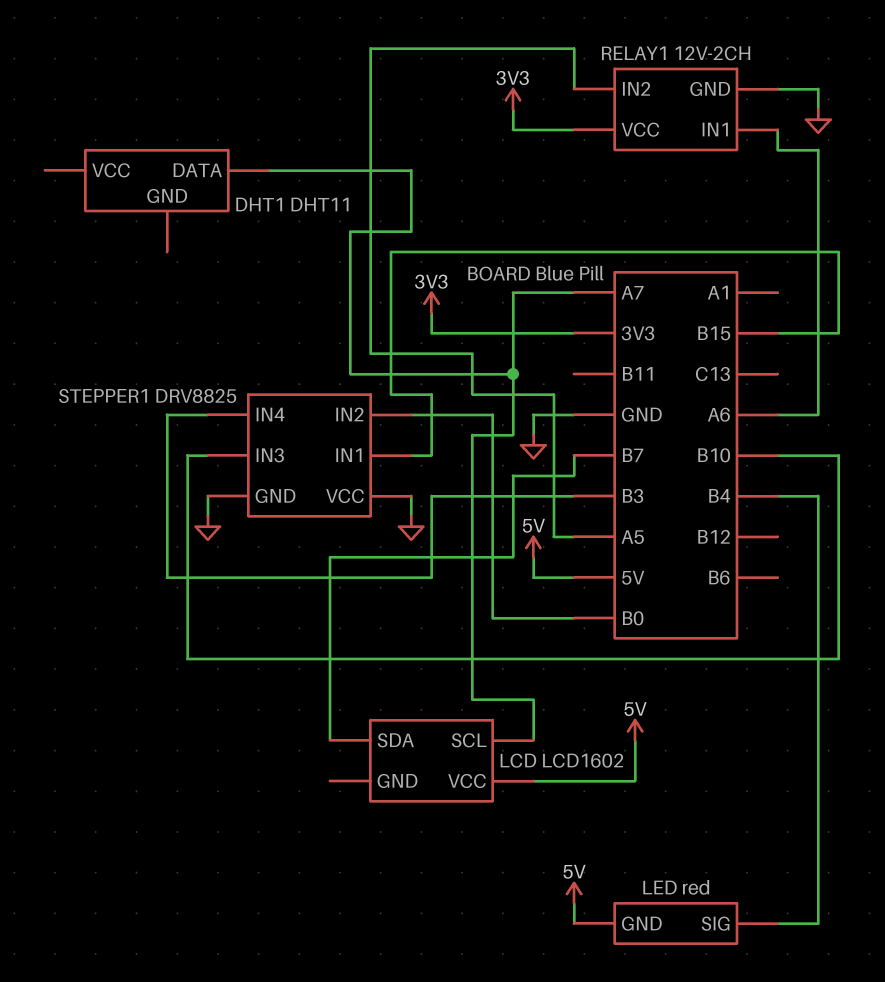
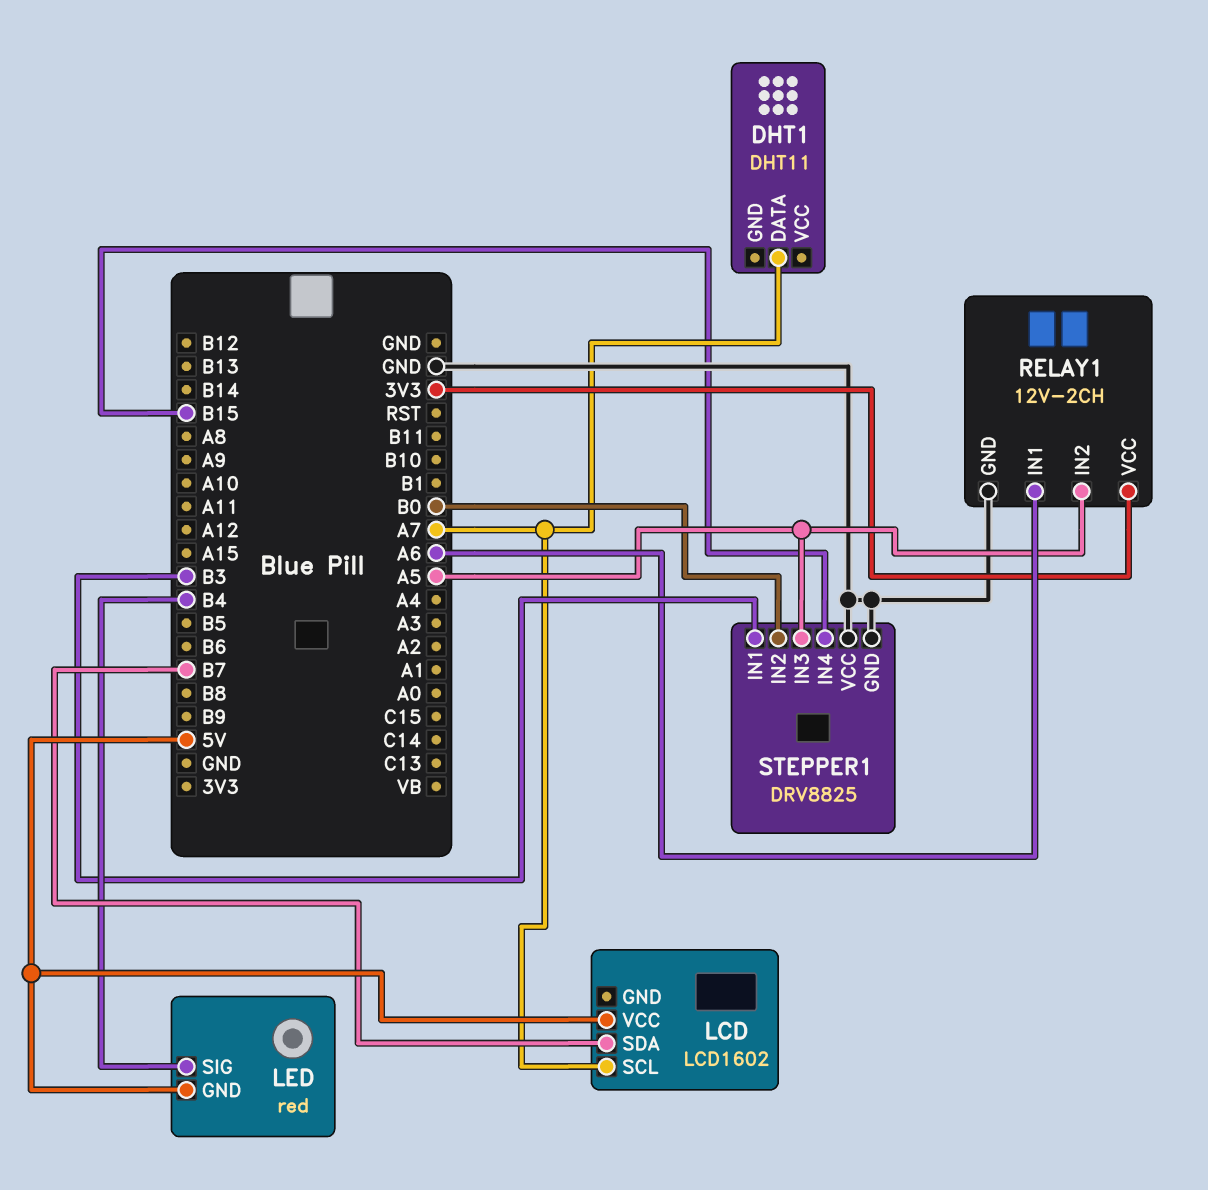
STEPPER1 pin IN1: B15 -> B3
STEPPER1 pin IN3: B10 -> A5
STEPPER1 pin IN4: B3 -> B15

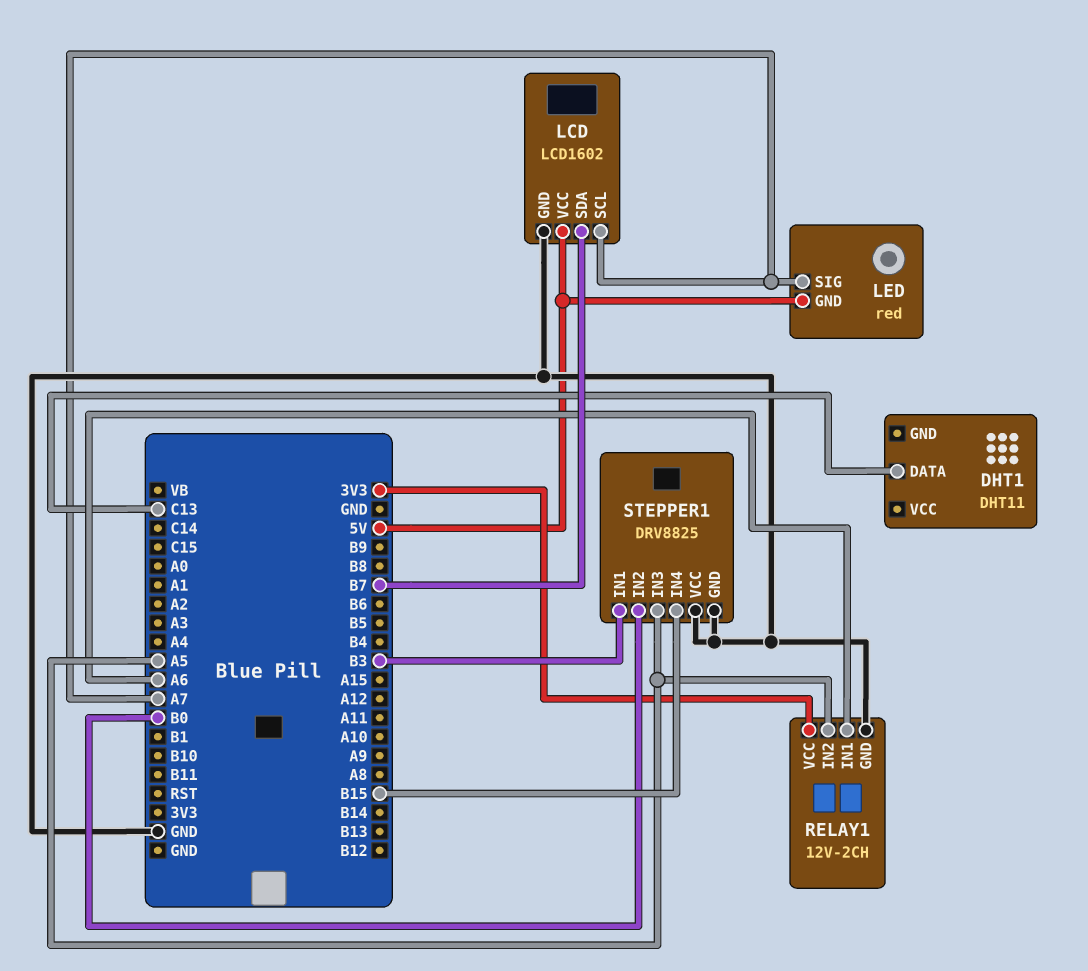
DHT1 pin DATA: A7 -> C13
LCD pin GND: none -> GND
LED pin SIG: B4 -> A7

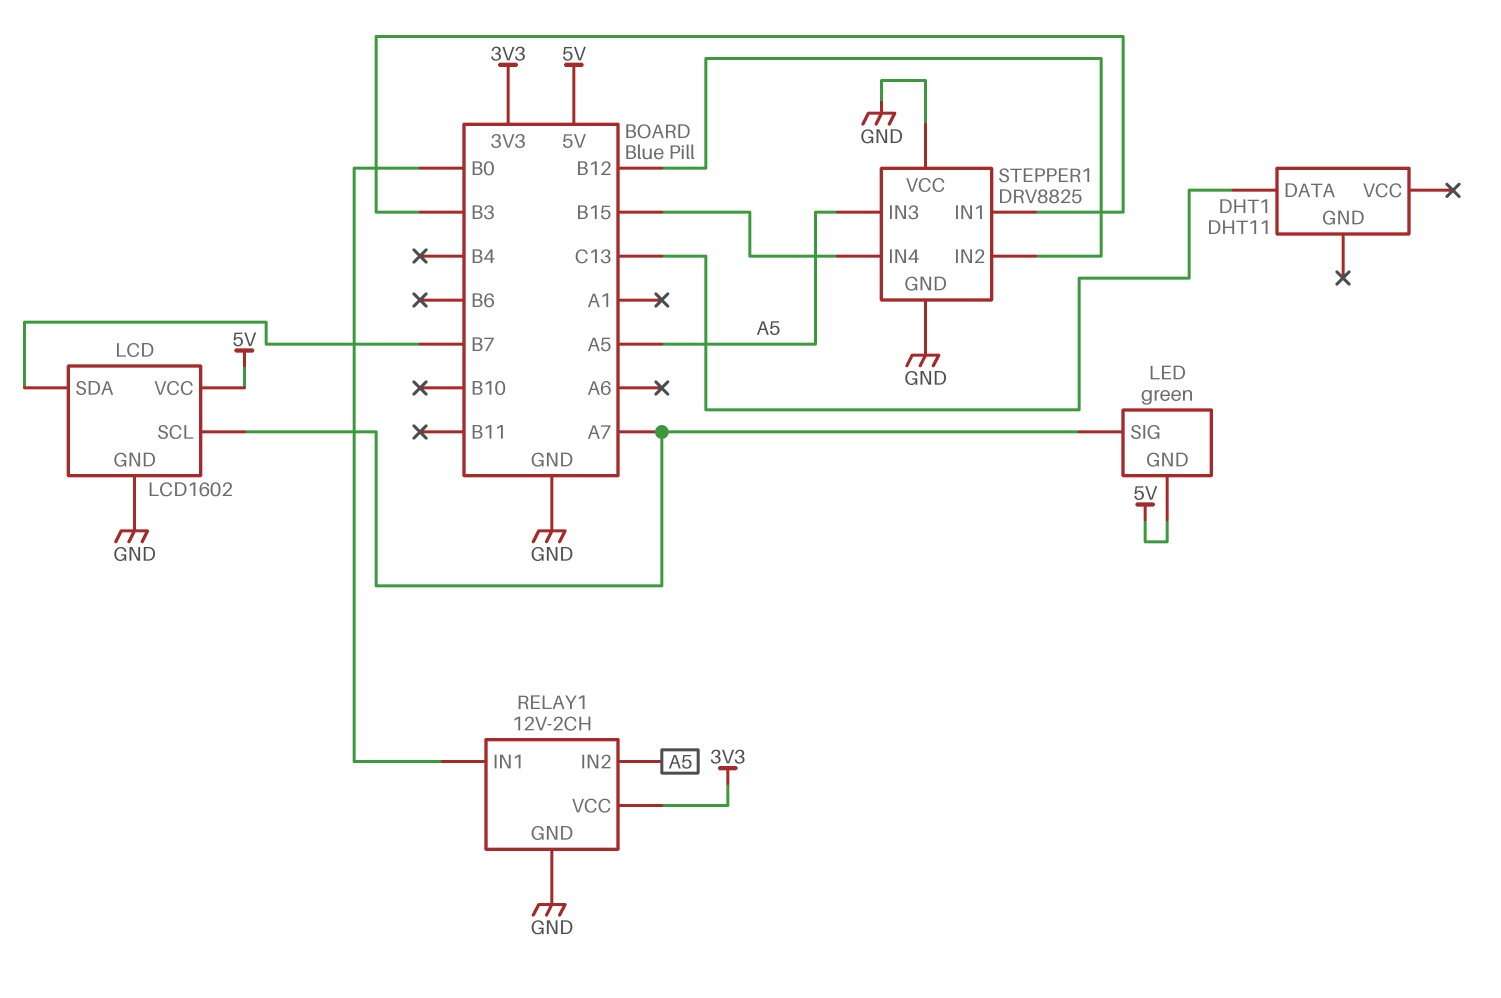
LED: red -> green
RELAY1 pin IN1: A6 -> B0
STEPPER1 pin IN2: B0 -> B12

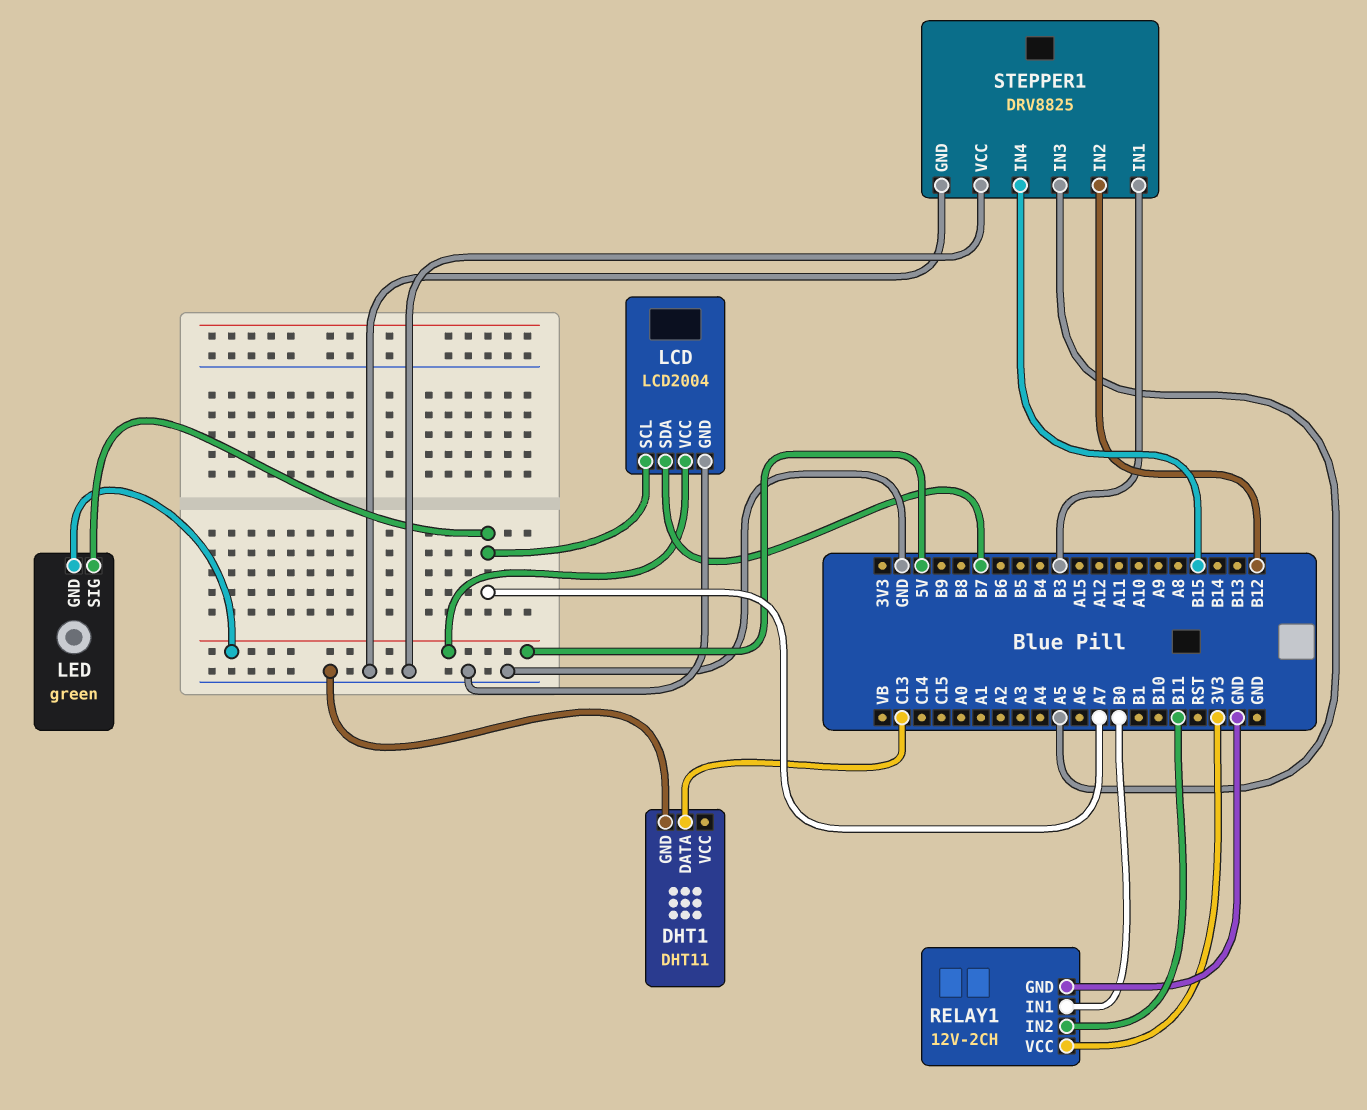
DHT1 pin GND: none -> GND
LCD: LCD1602 -> LCD2004
RELAY1 pin IN2: A5 -> B11

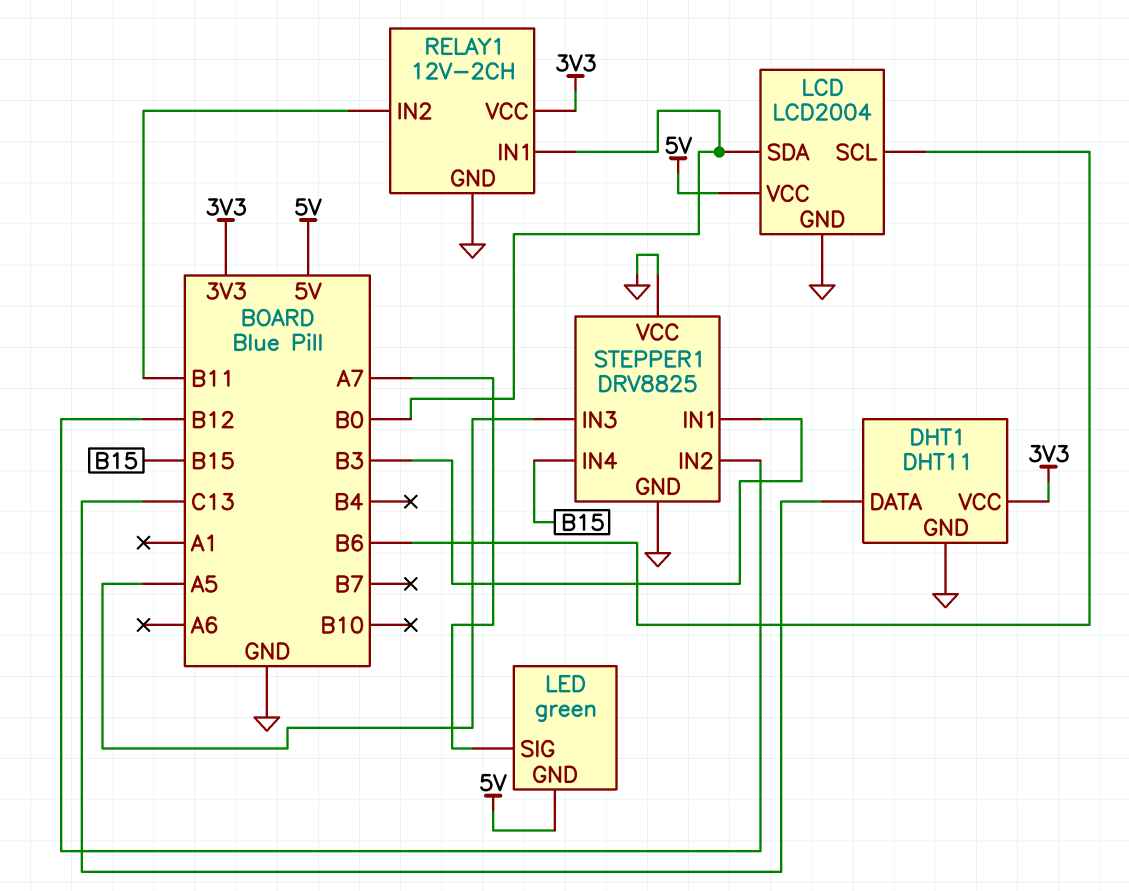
DHT1 pin VCC: none -> 3V3
LCD pin SCL: A7 -> B6
LCD pin SDA: B7 -> B0

